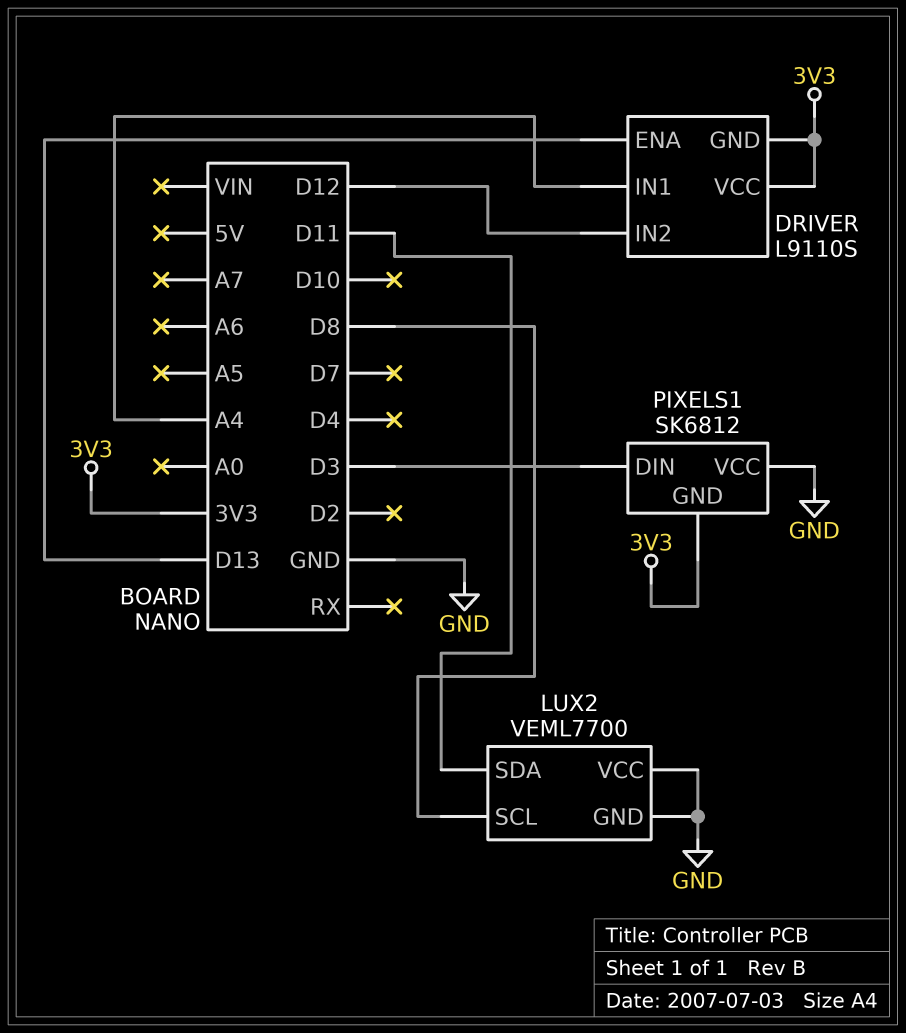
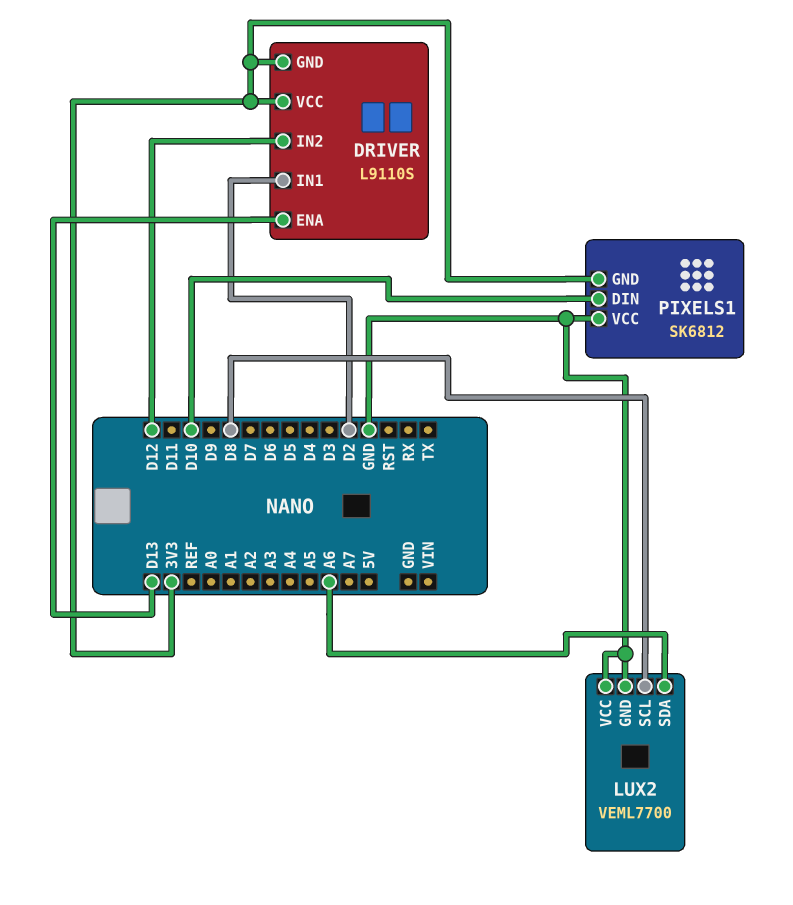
DRIVER pin IN1: A4 -> D2
LUX2 pin SDA: D11 -> A6
PIXELS1 pin DIN: D3 -> D10

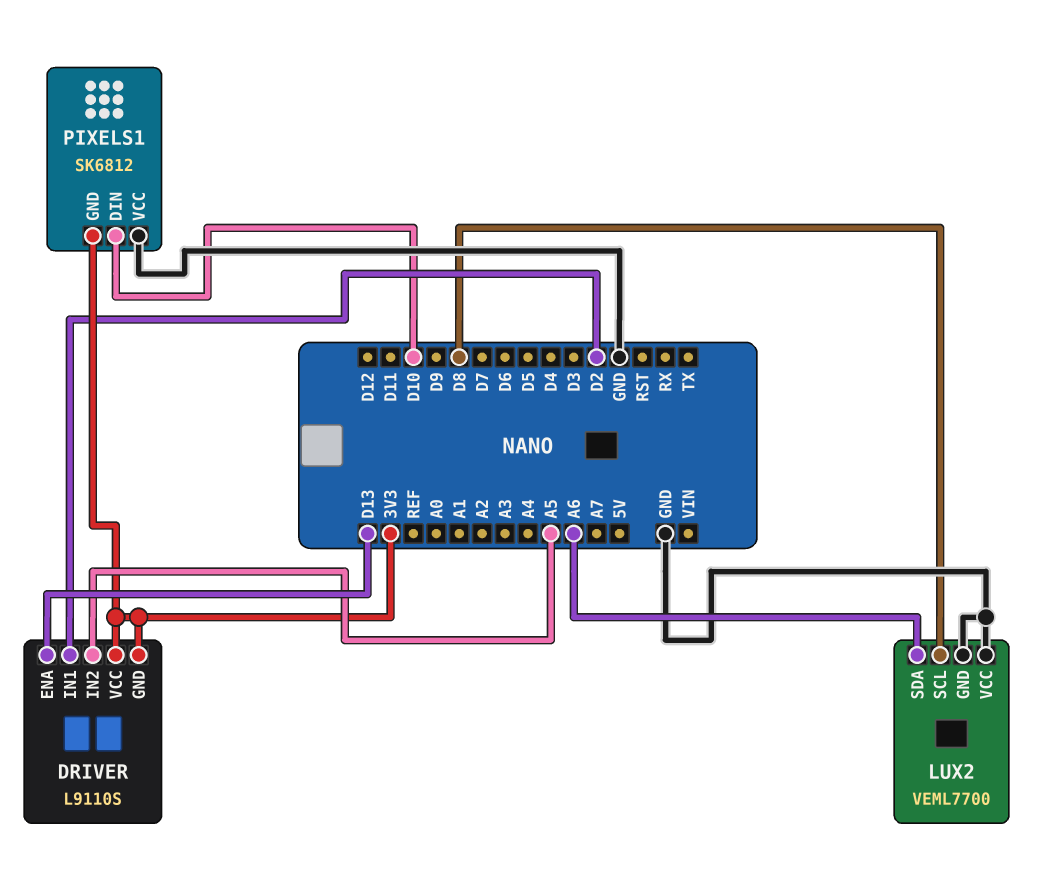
DRIVER pin IN2: D12 -> A5

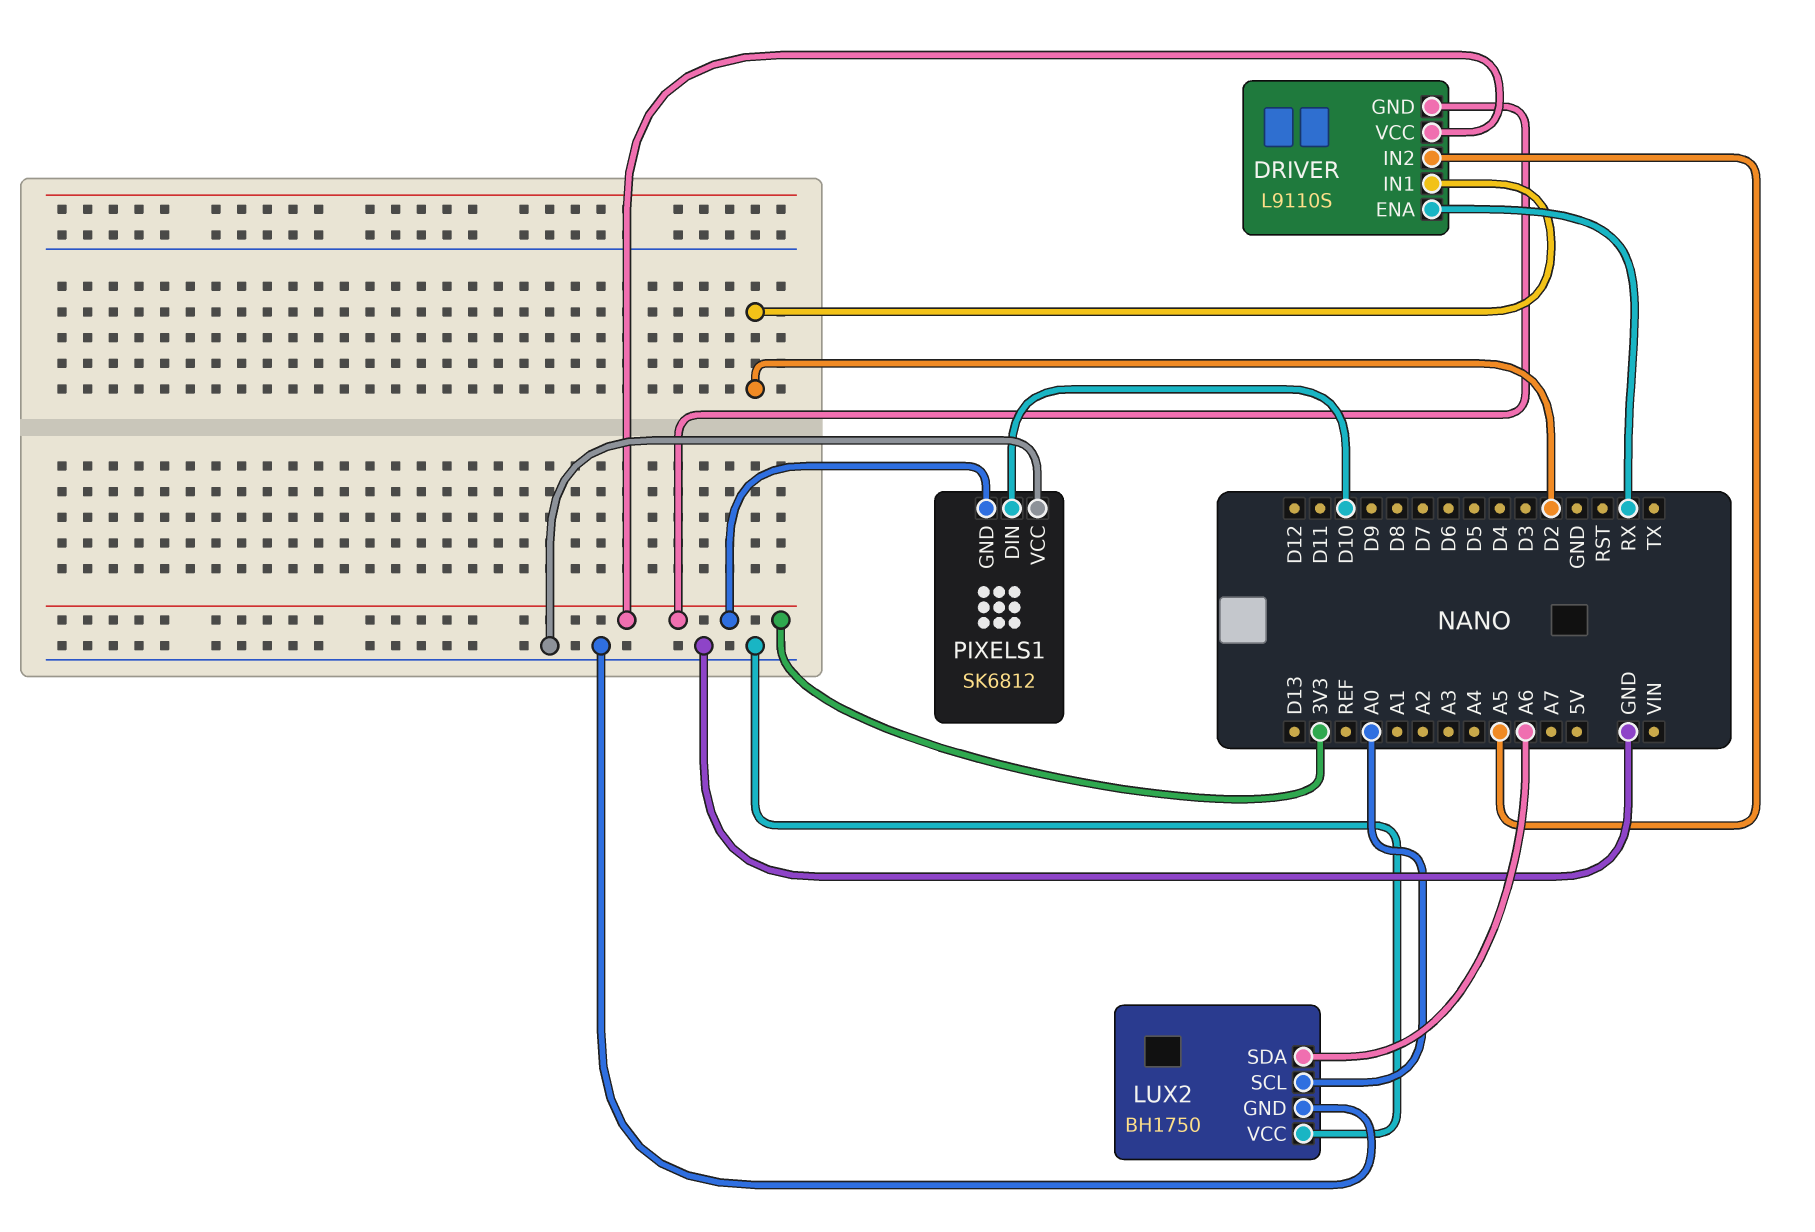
DRIVER pin ENA: D13 -> RX
LUX2: VEML7700 -> BH1750
LUX2 pin SCL: D8 -> A0

